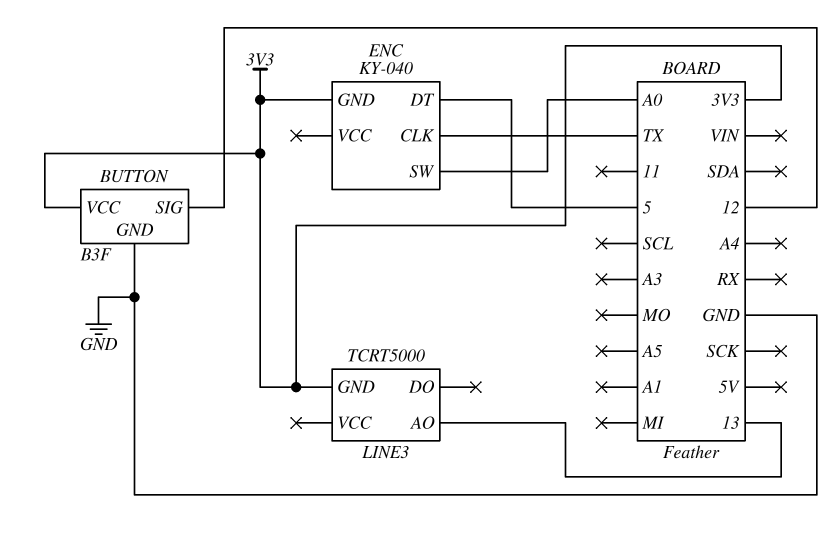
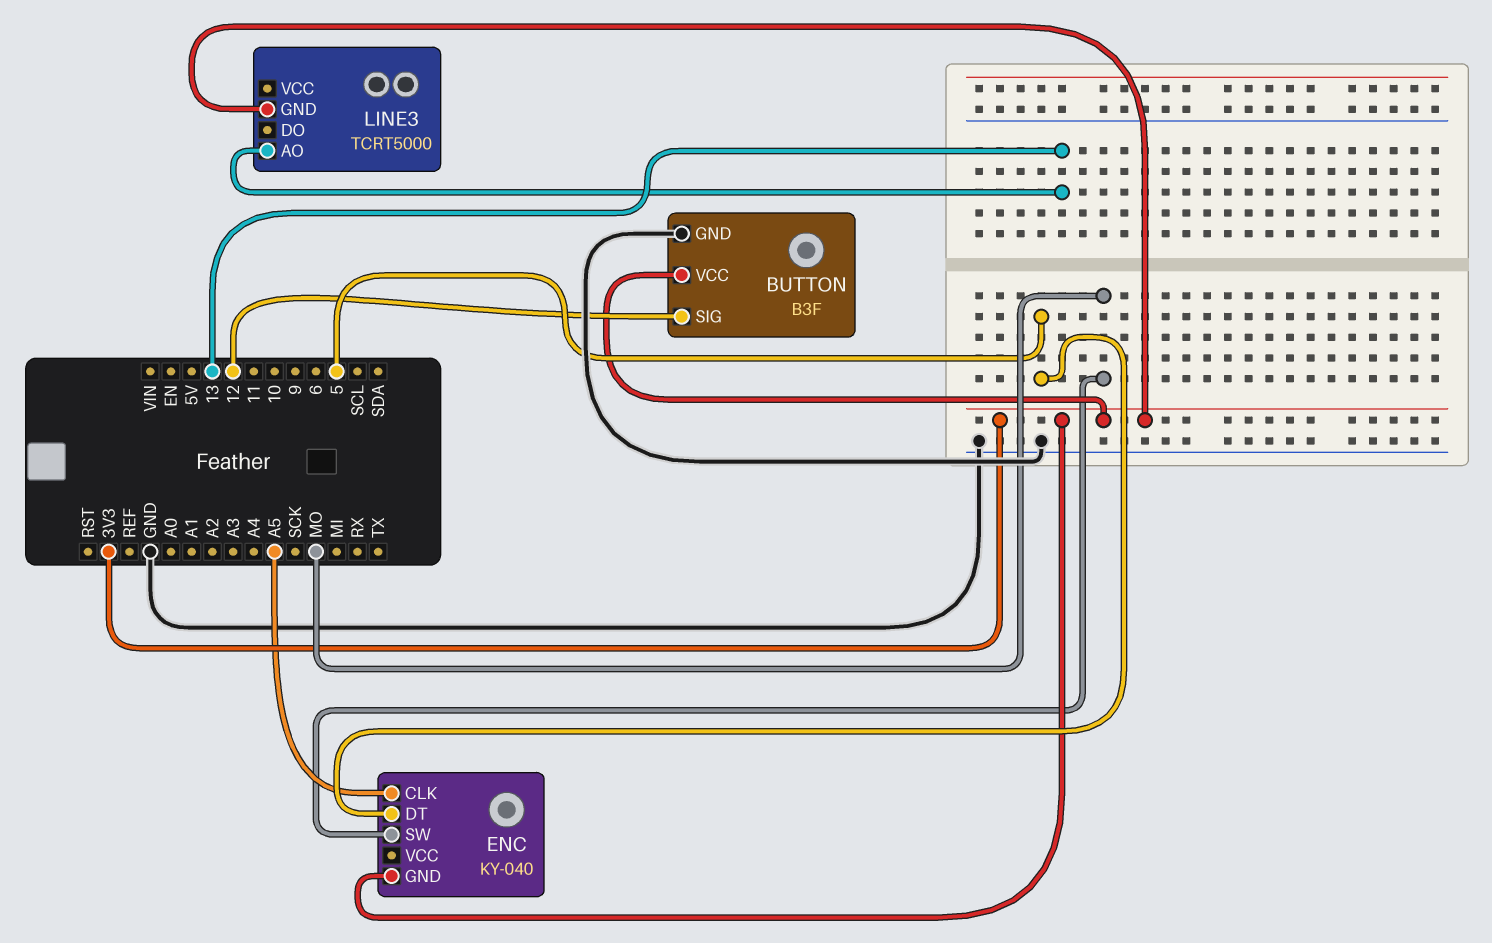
ENC pin CLK: TX -> A5
ENC pin SW: A0 -> MO

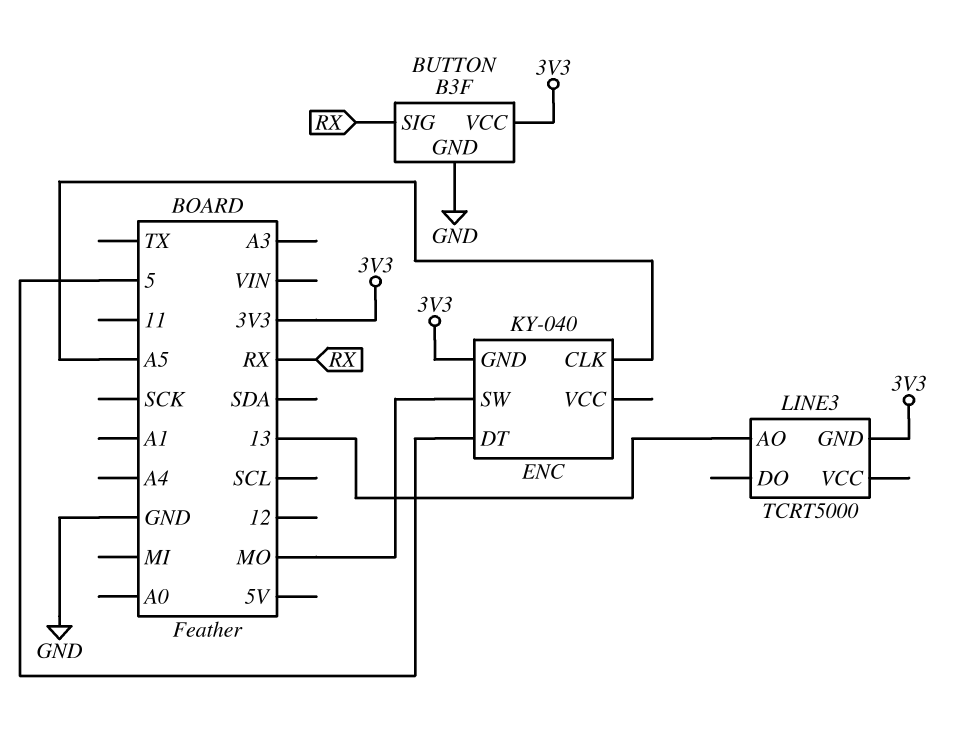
BUTTON pin SIG: 12 -> RX

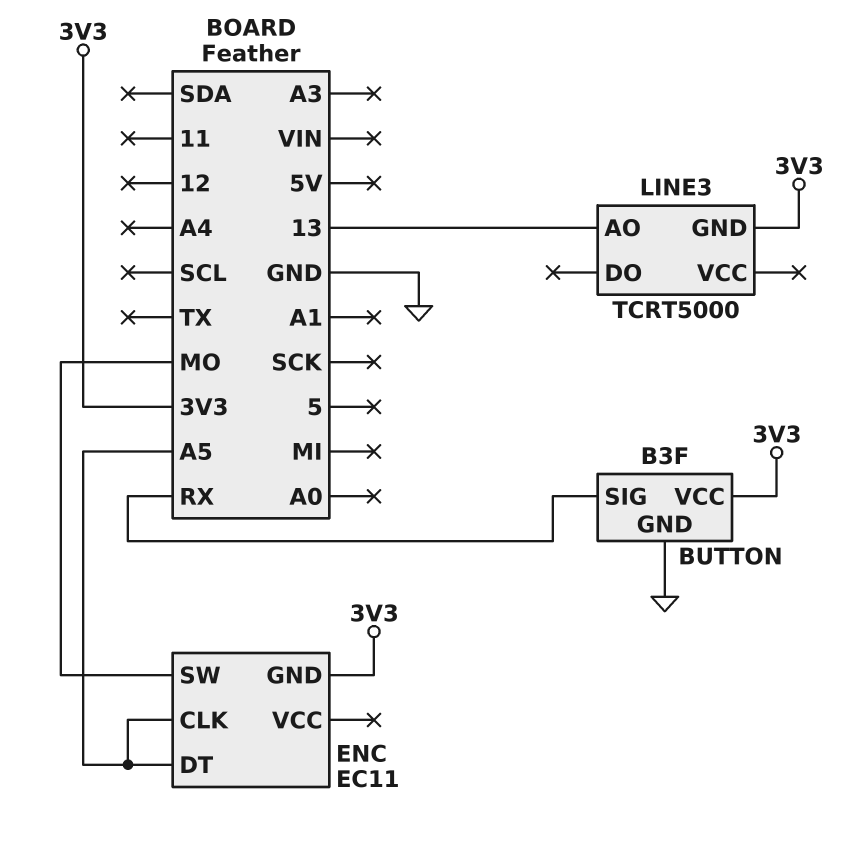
ENC: KY-040 -> EC11
ENC pin DT: 5 -> A5

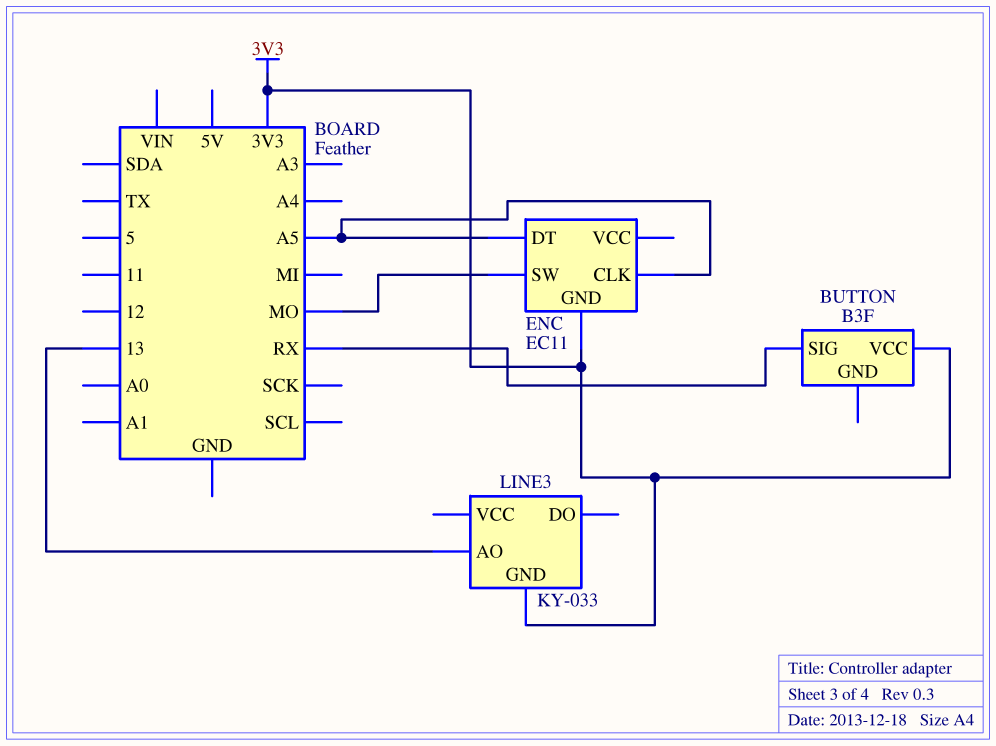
BUTTON pin GND: GND -> none
LINE3: TCRT5000 -> KY-033

